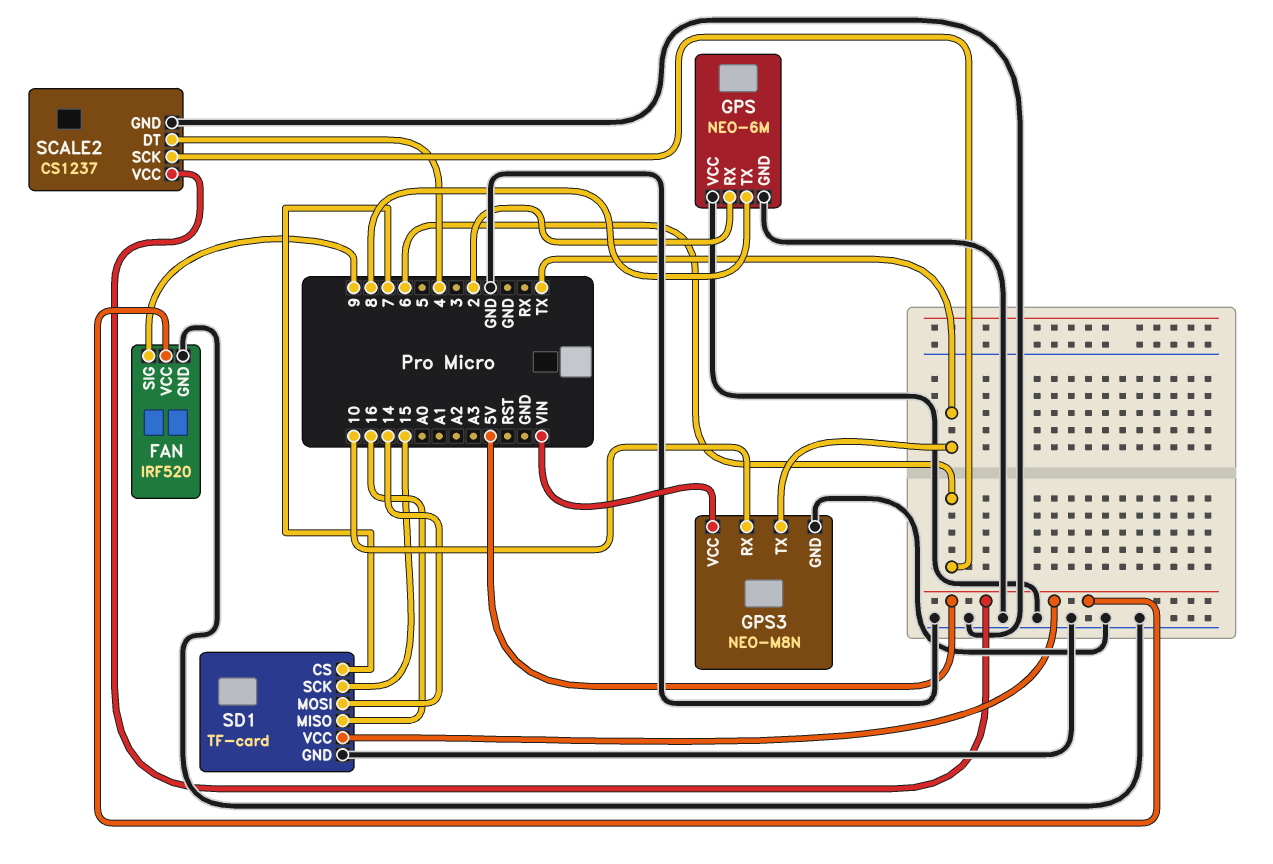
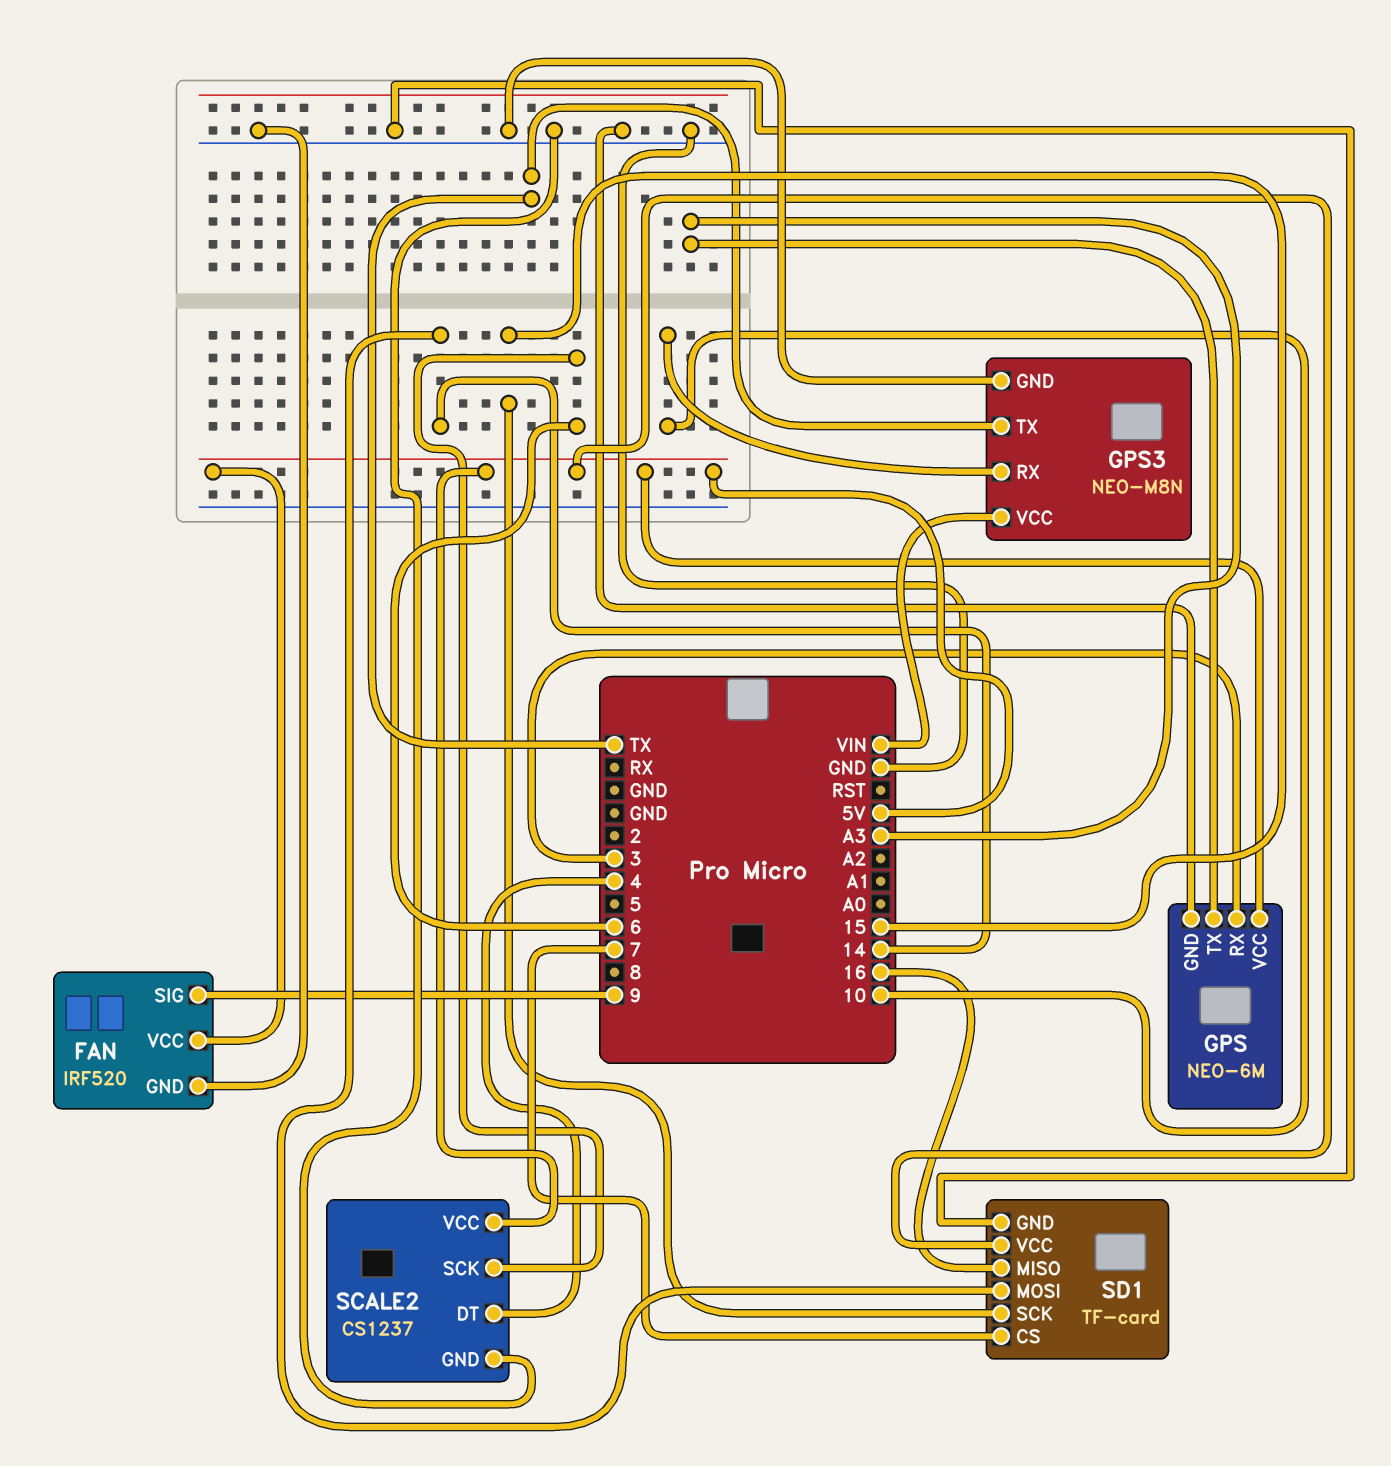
GPS pin RX: 2 -> 3
GPS pin TX: 8 -> A3
GPS pin VCC: GND -> 5V

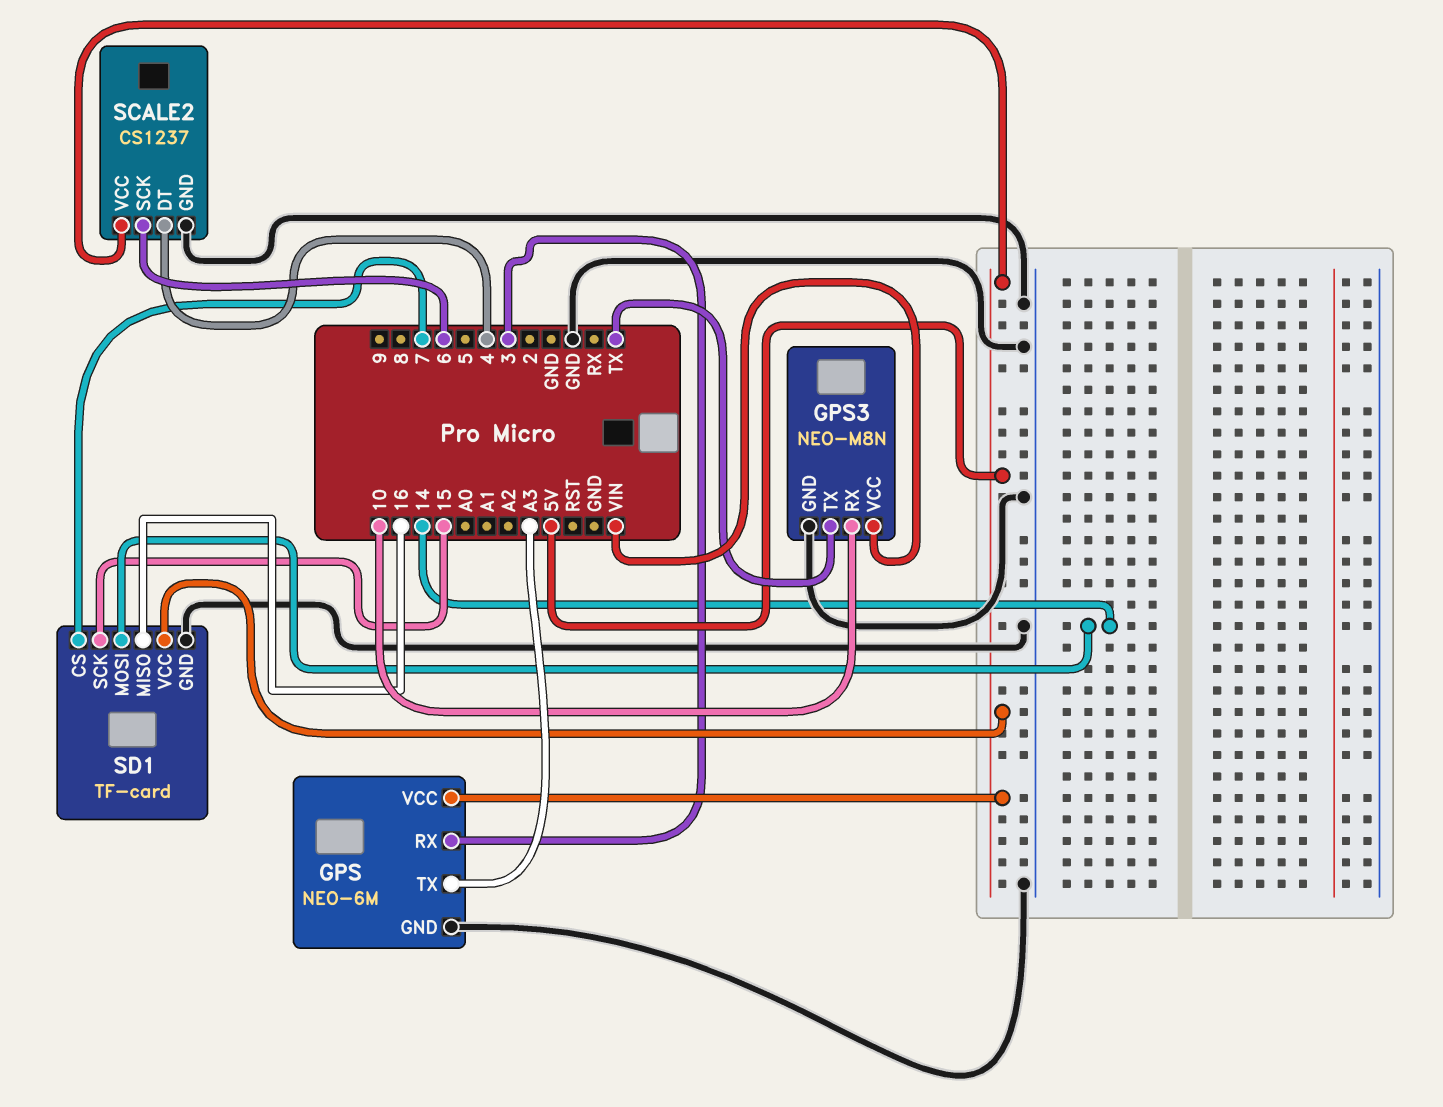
FAN: IRF520 -> none
FAN pin GND: GND -> none
FAN pin SIG: 9 -> none
FAN pin VCC: 5V -> none

